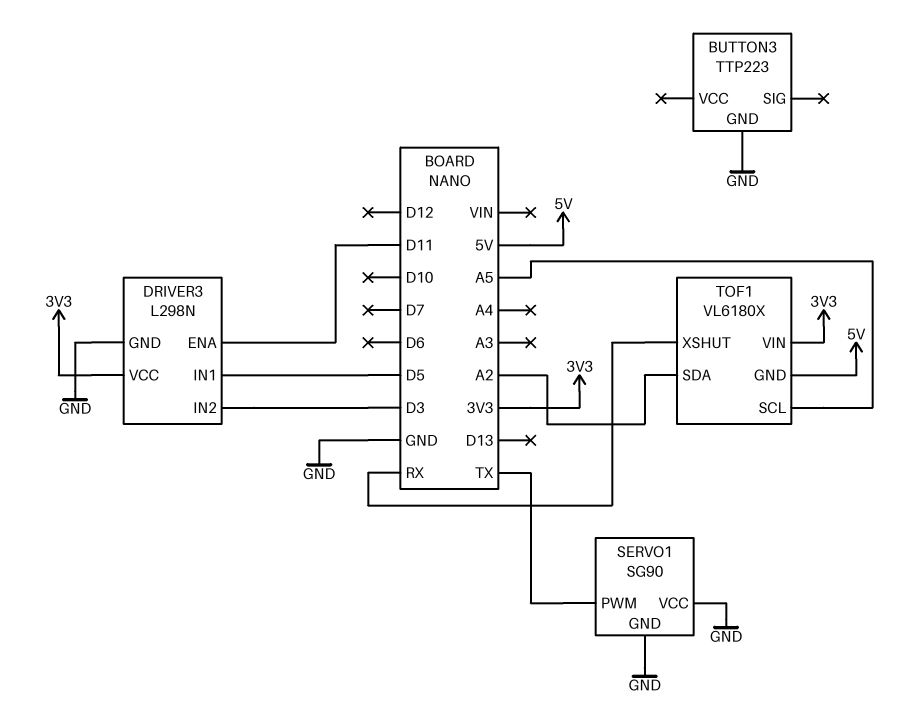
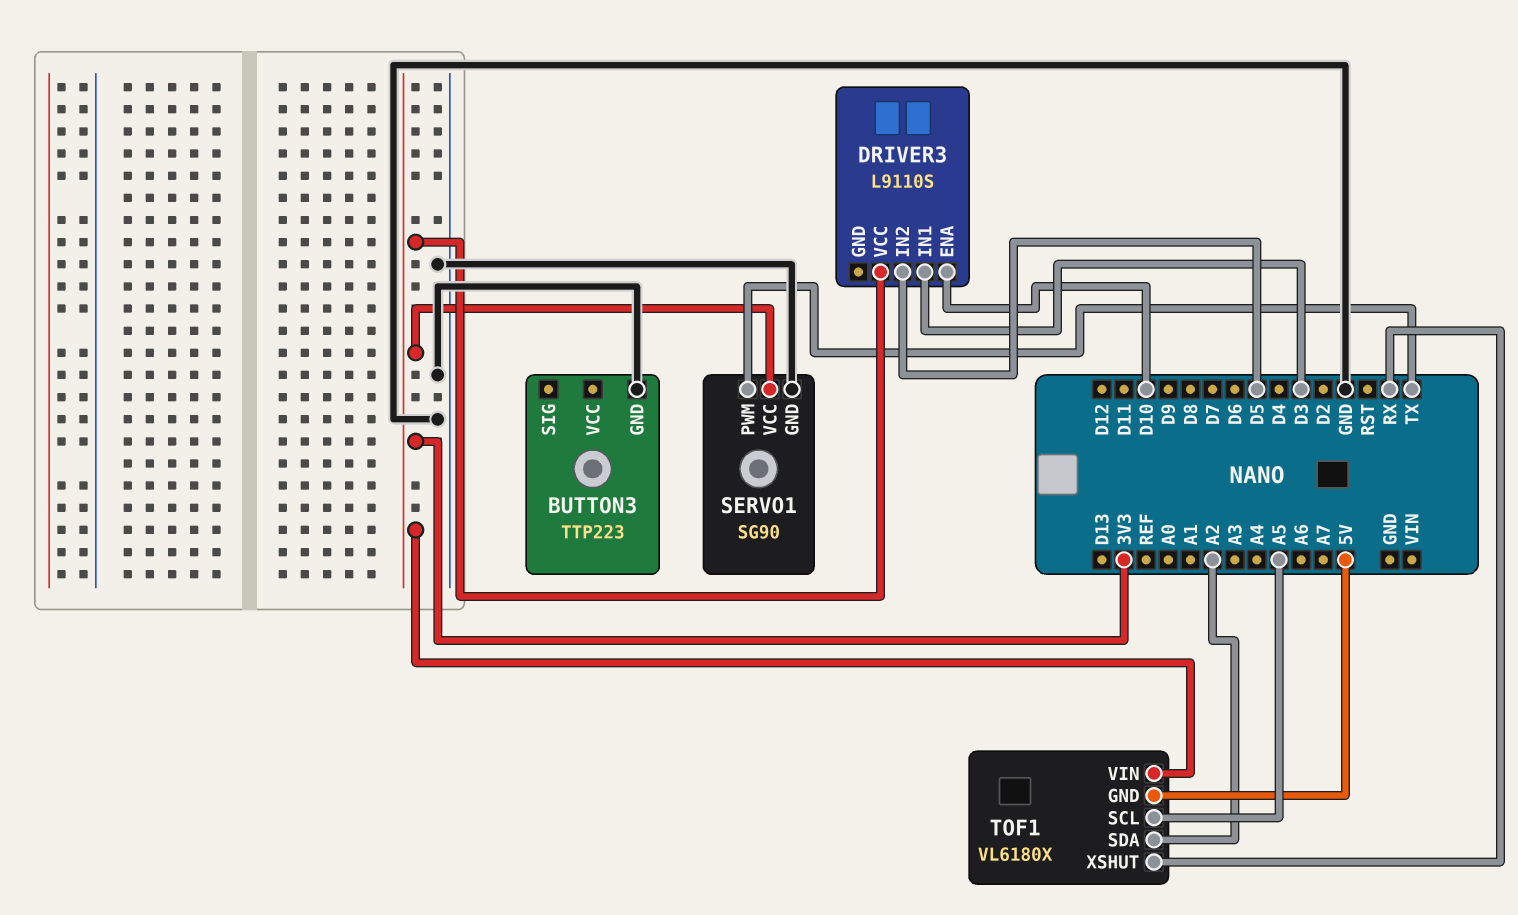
DRIVER3: L298N -> L9110S
DRIVER3 pin ENA: D11 -> D10
DRIVER3 pin GND: GND -> none
DRIVER3 pin IN1: D5 -> D3
DRIVER3 pin IN2: D3 -> D5
SERVO1 pin VCC: GND -> 3V3

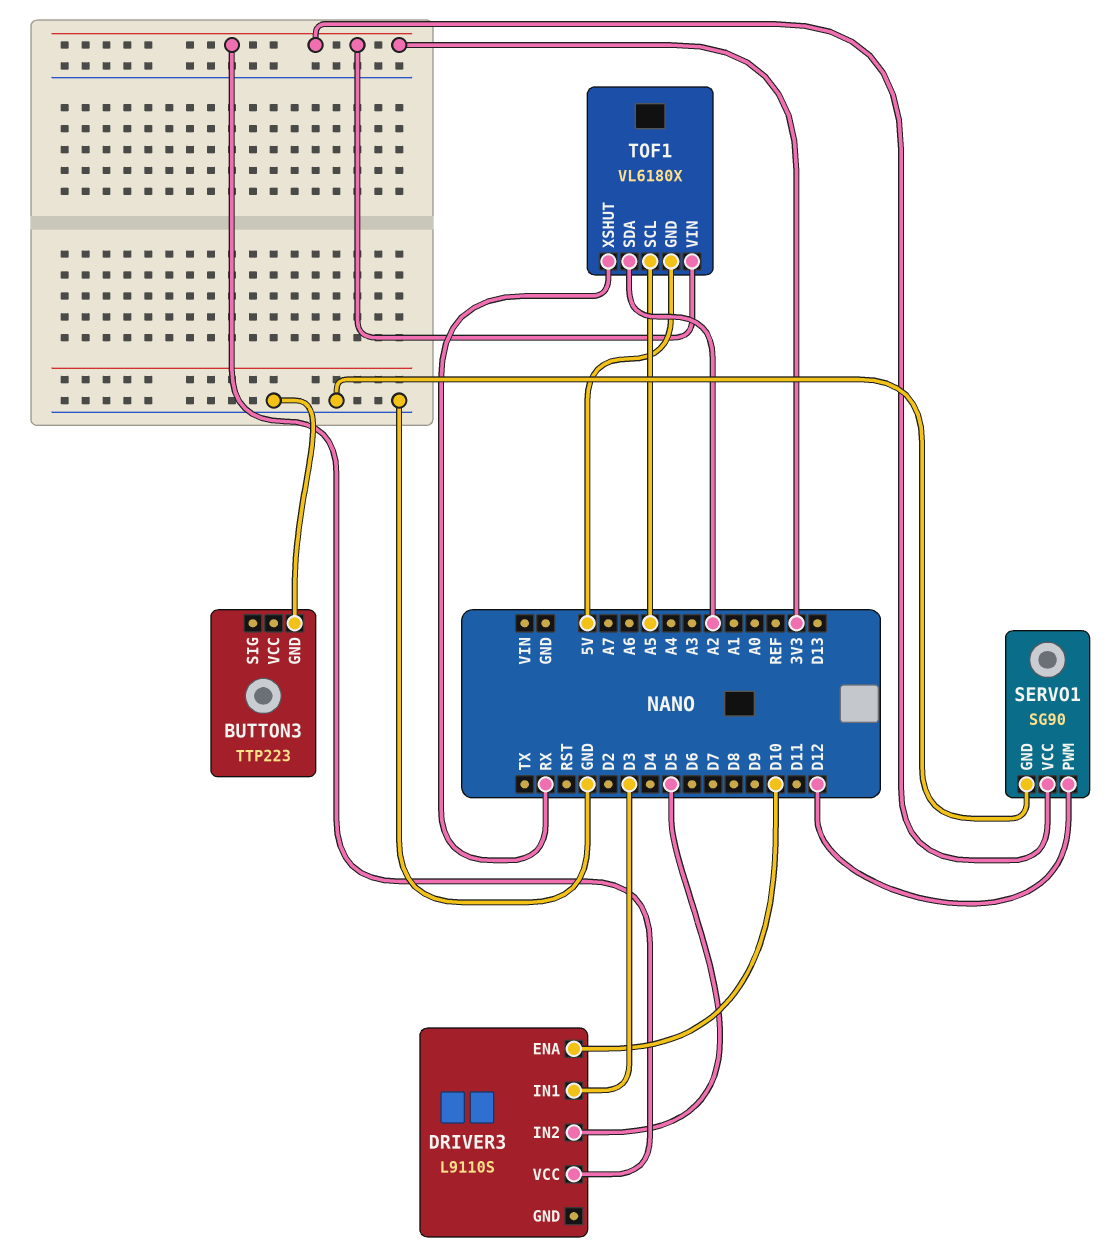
SERVO1 pin PWM: TX -> D12

